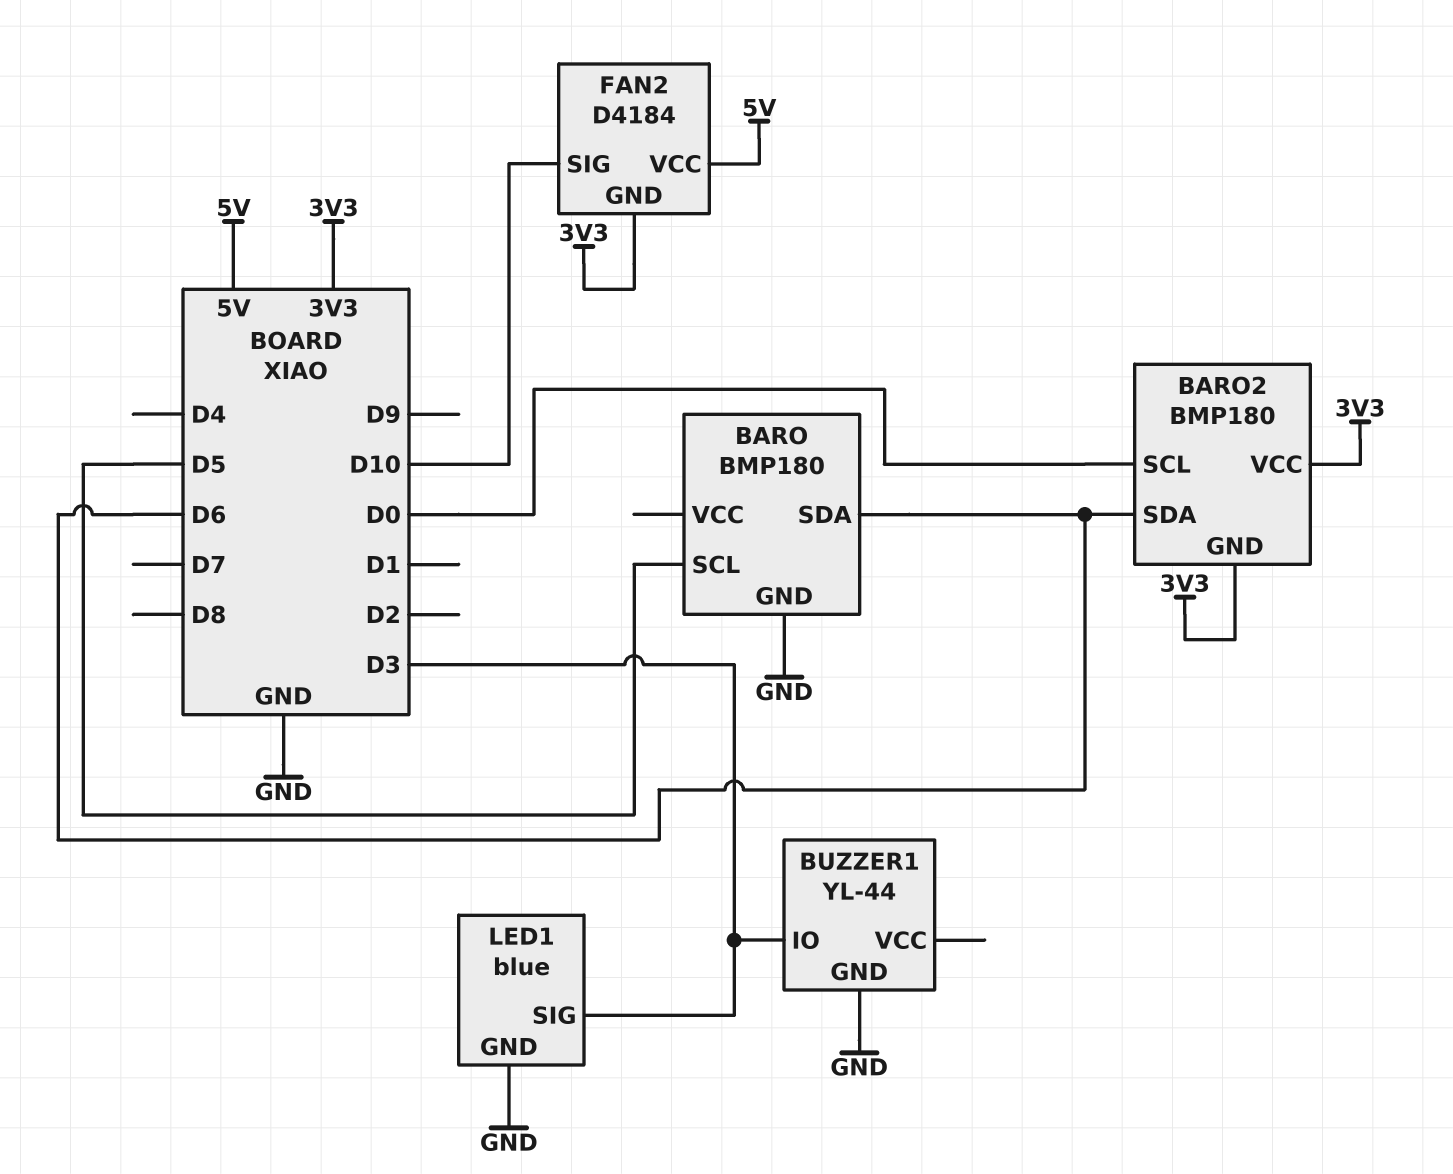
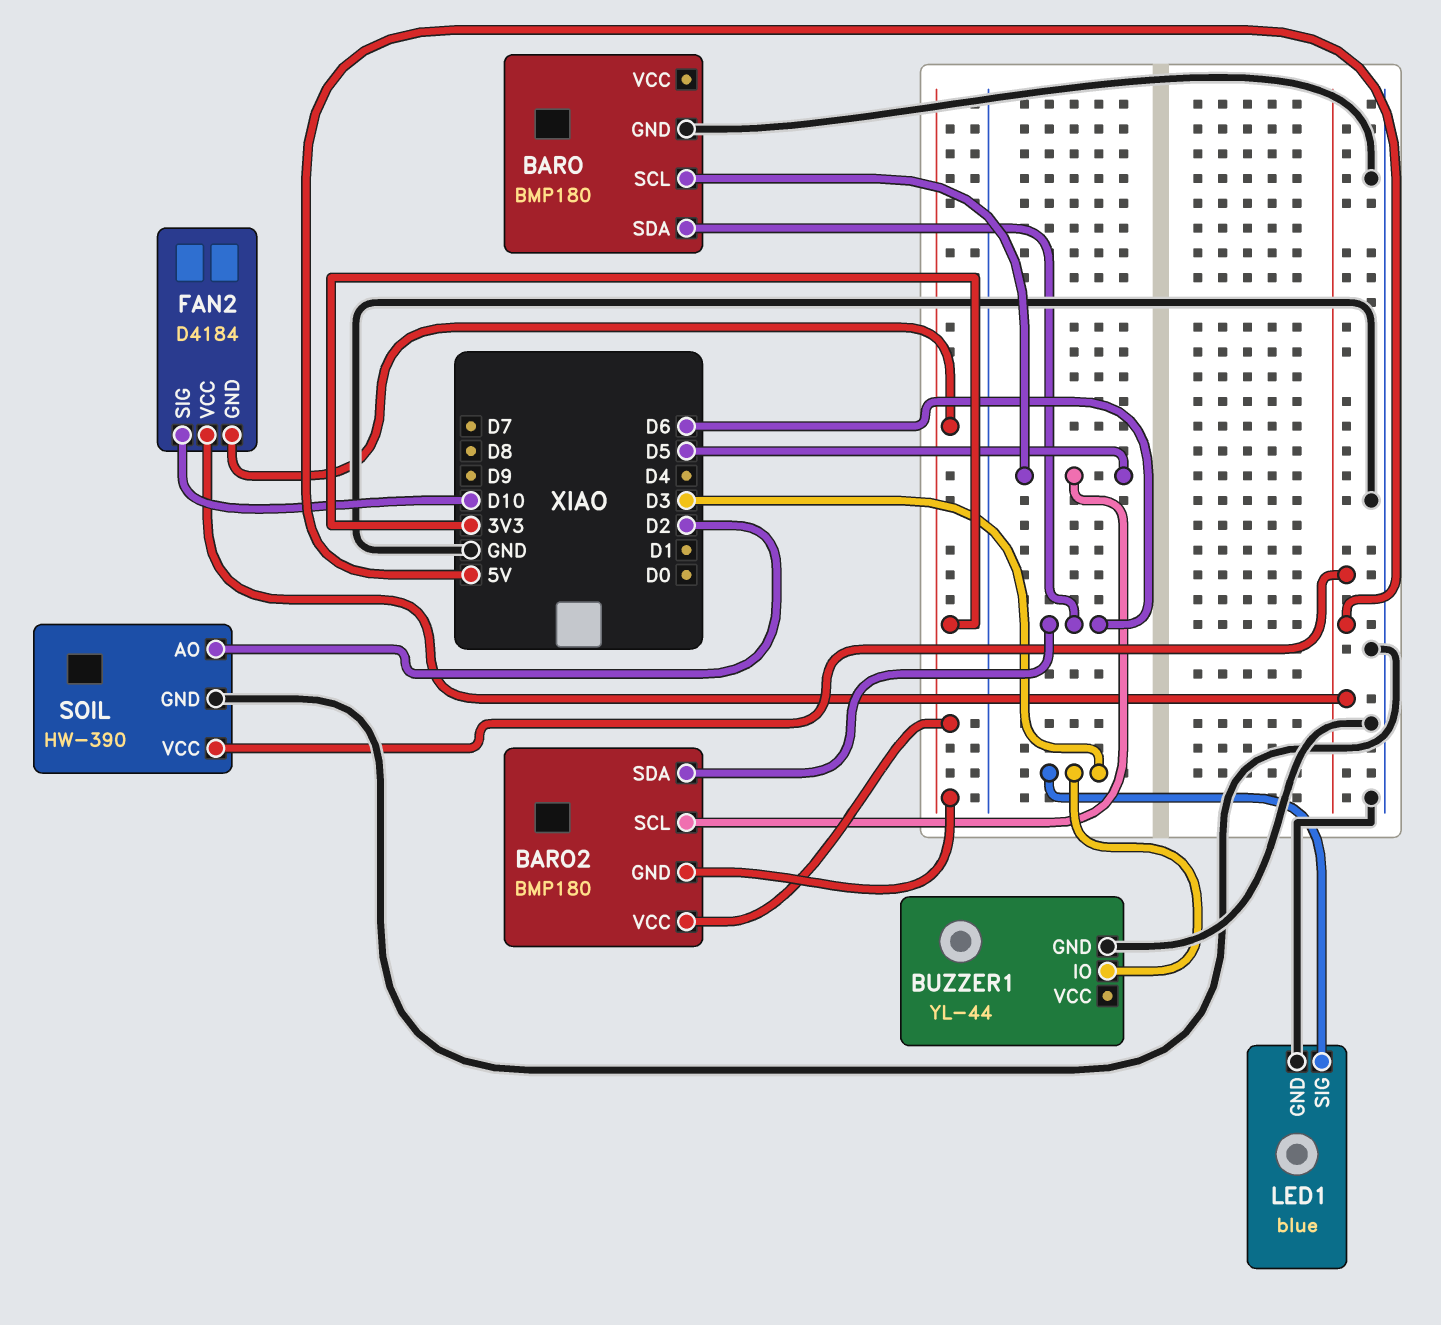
BARO2 pin SCL: D0 -> D5
SOIL: none -> HW-390
SOIL pin AO: none -> D2
SOIL pin GND: none -> GND
SOIL pin VCC: none -> 5V

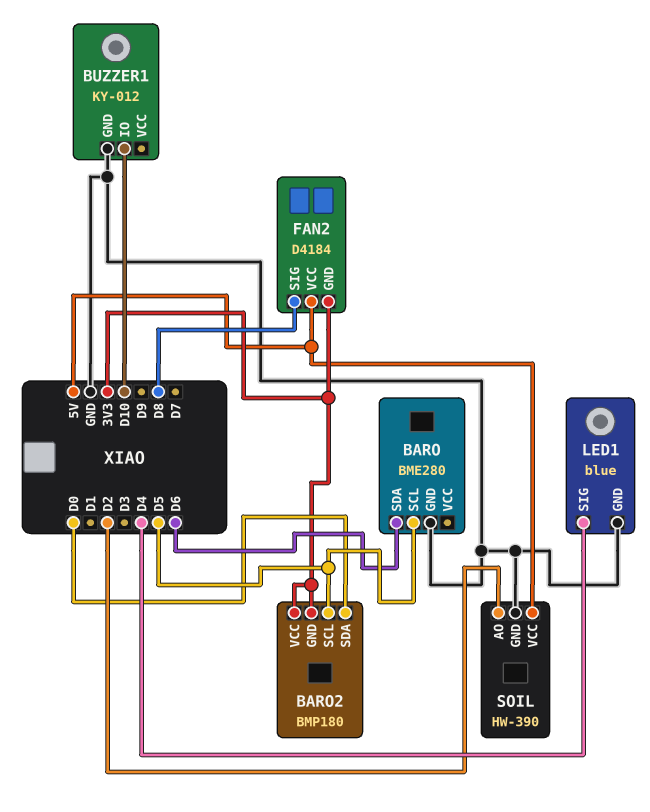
BARO: BMP180 -> BME280
BARO2 pin SDA: D6 -> D0
BUZZER1: YL-44 -> KY-012
BUZZER1 pin IO: D3 -> D10
FAN2 pin SIG: D10 -> D8
LED1 pin SIG: D3 -> D4

